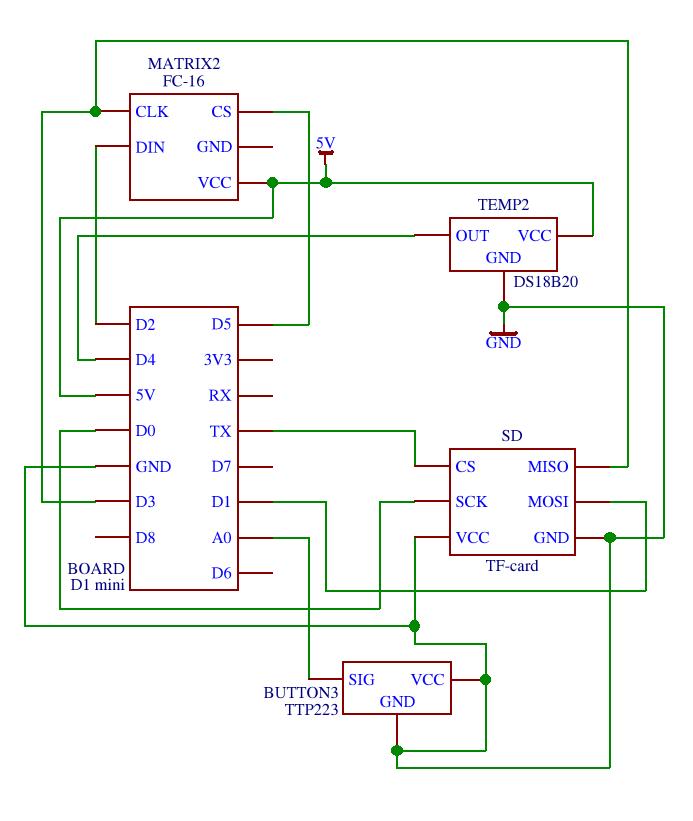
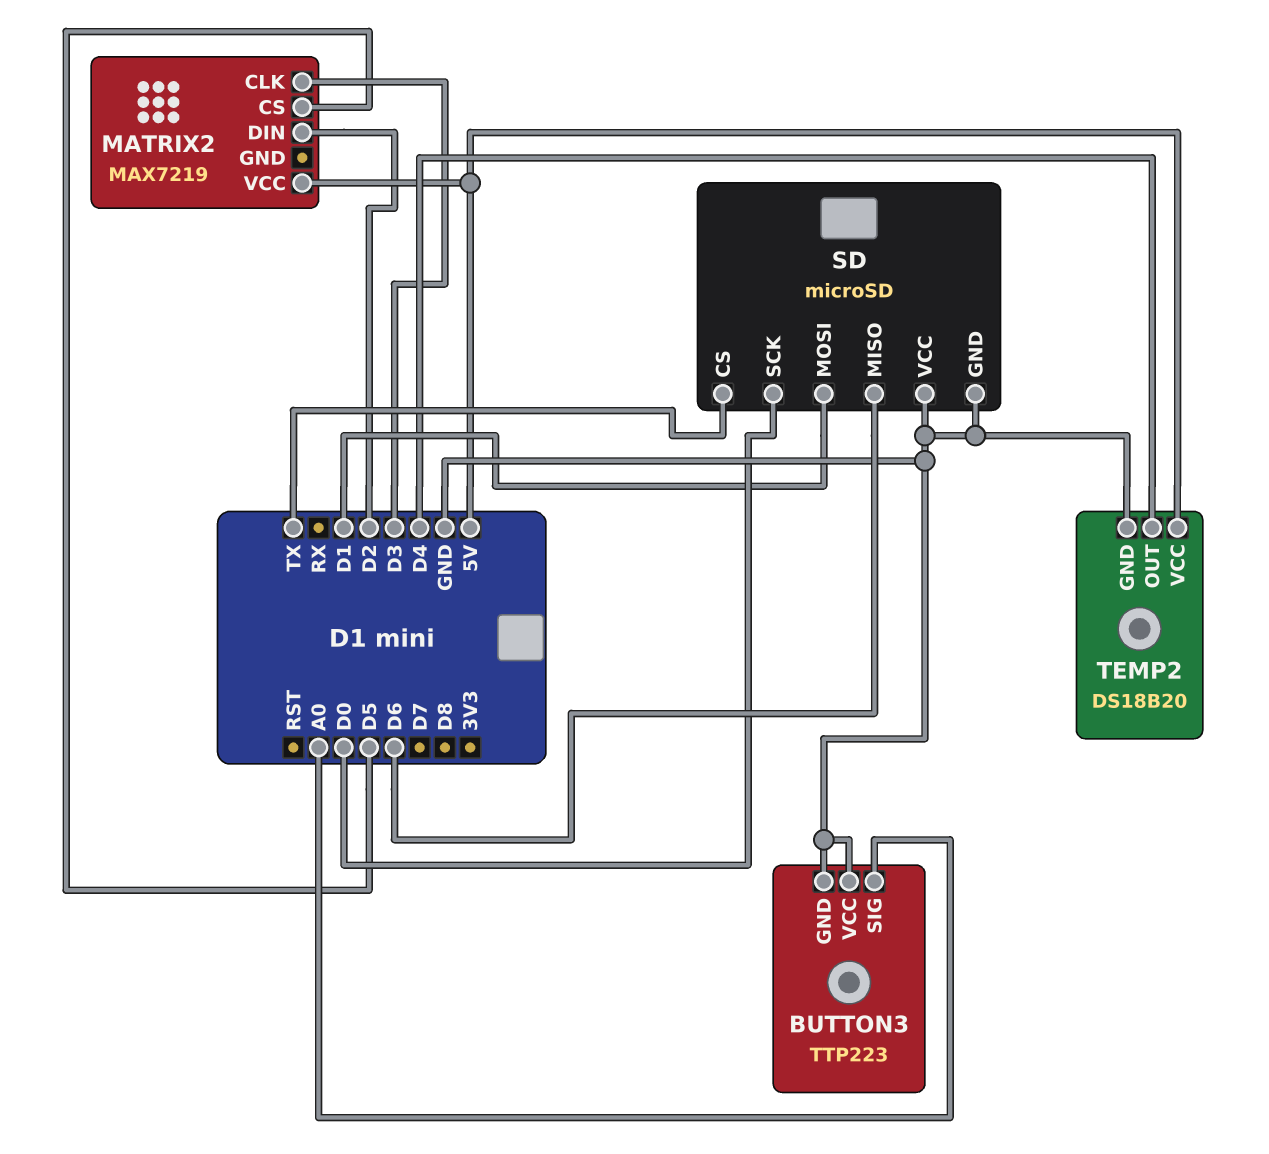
MATRIX2: FC-16 -> MAX7219
SD: TF-card -> microSD
SD pin MISO: D3 -> D6

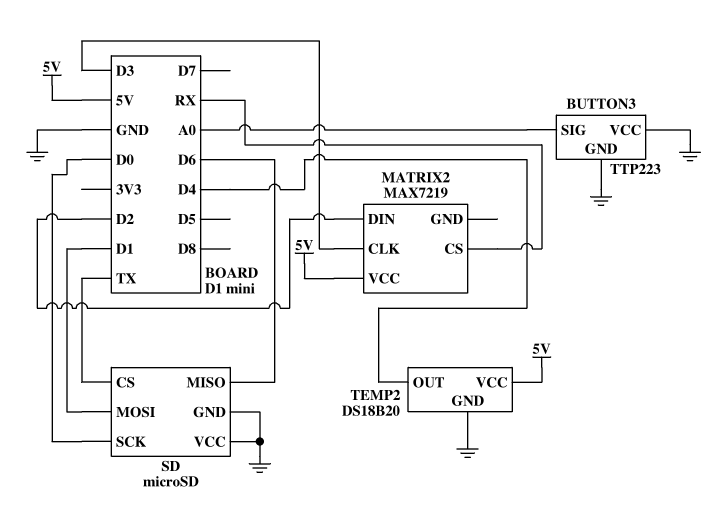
MATRIX2 pin CS: D5 -> RX

